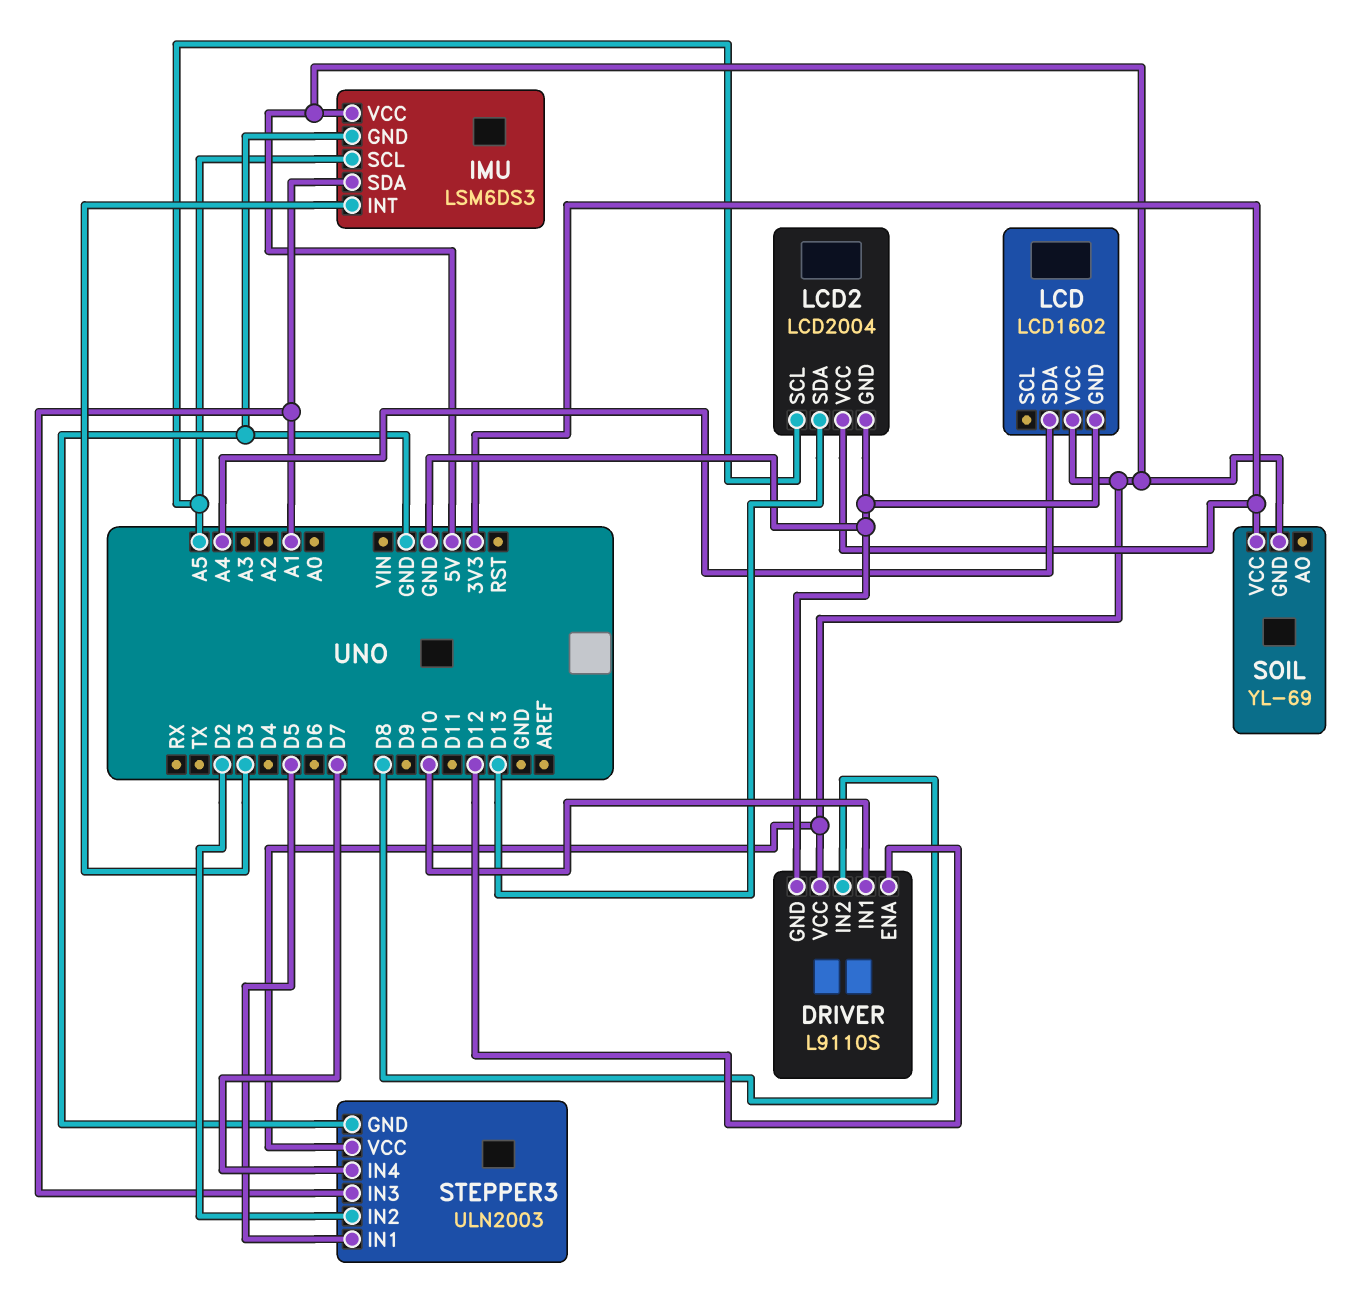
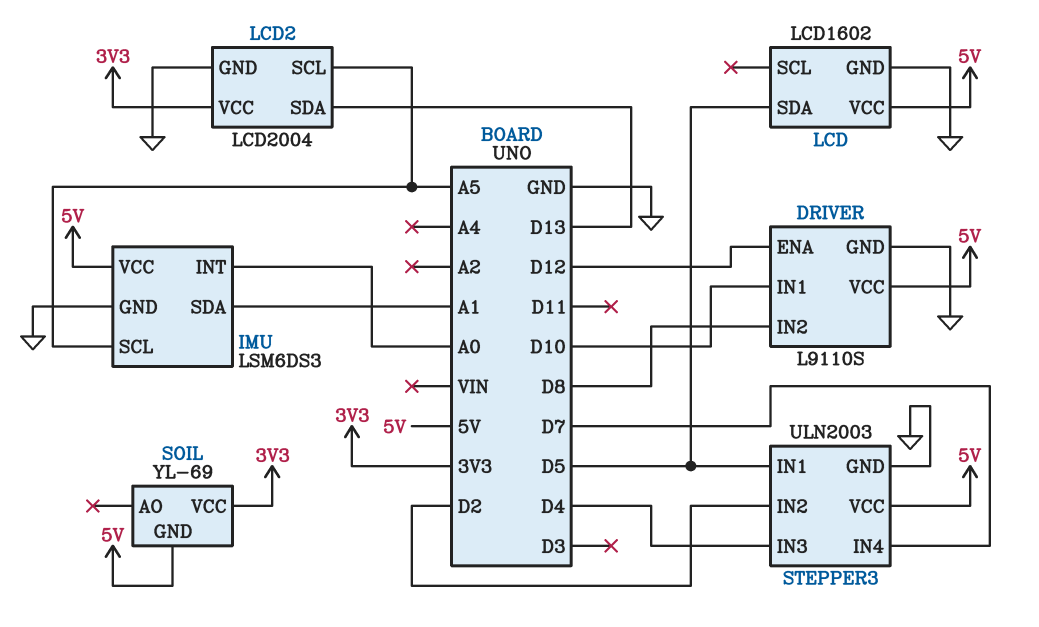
IMU pin INT: D3 -> A0
LCD pin SDA: A4 -> D5
STEPPER3 pin IN3: A1 -> D4

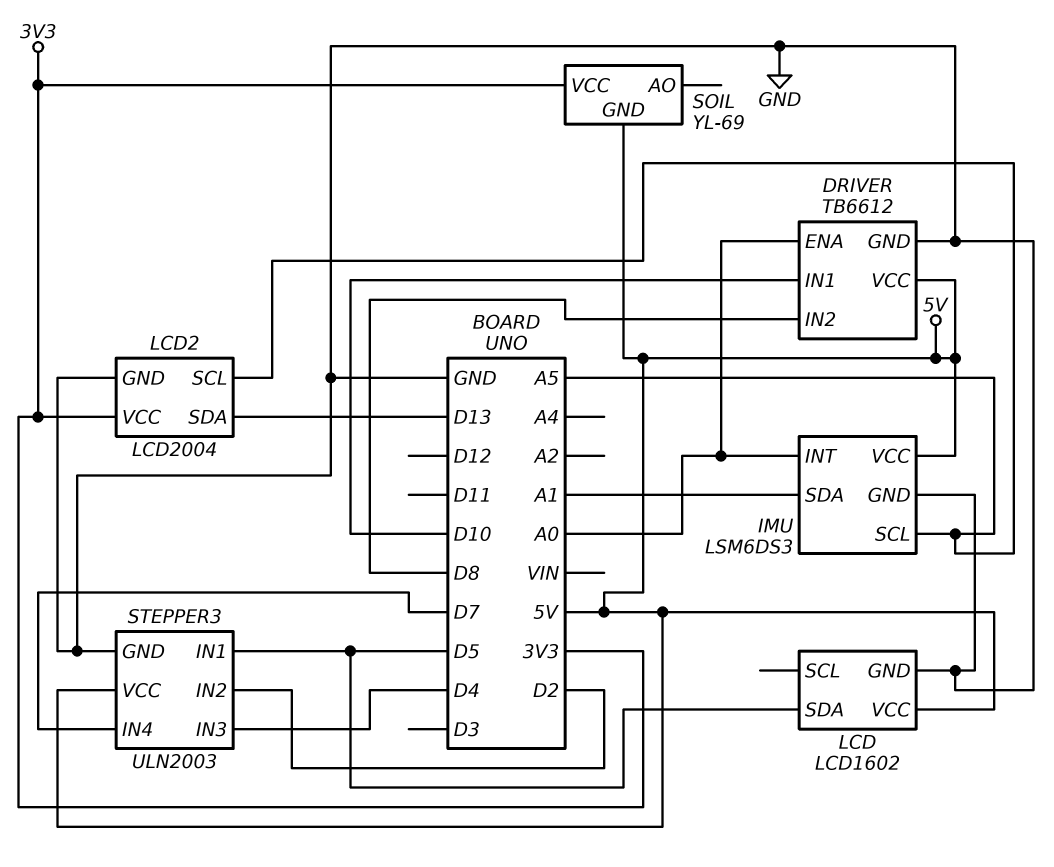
DRIVER: L9110S -> TB6612
DRIVER pin ENA: D12 -> A0

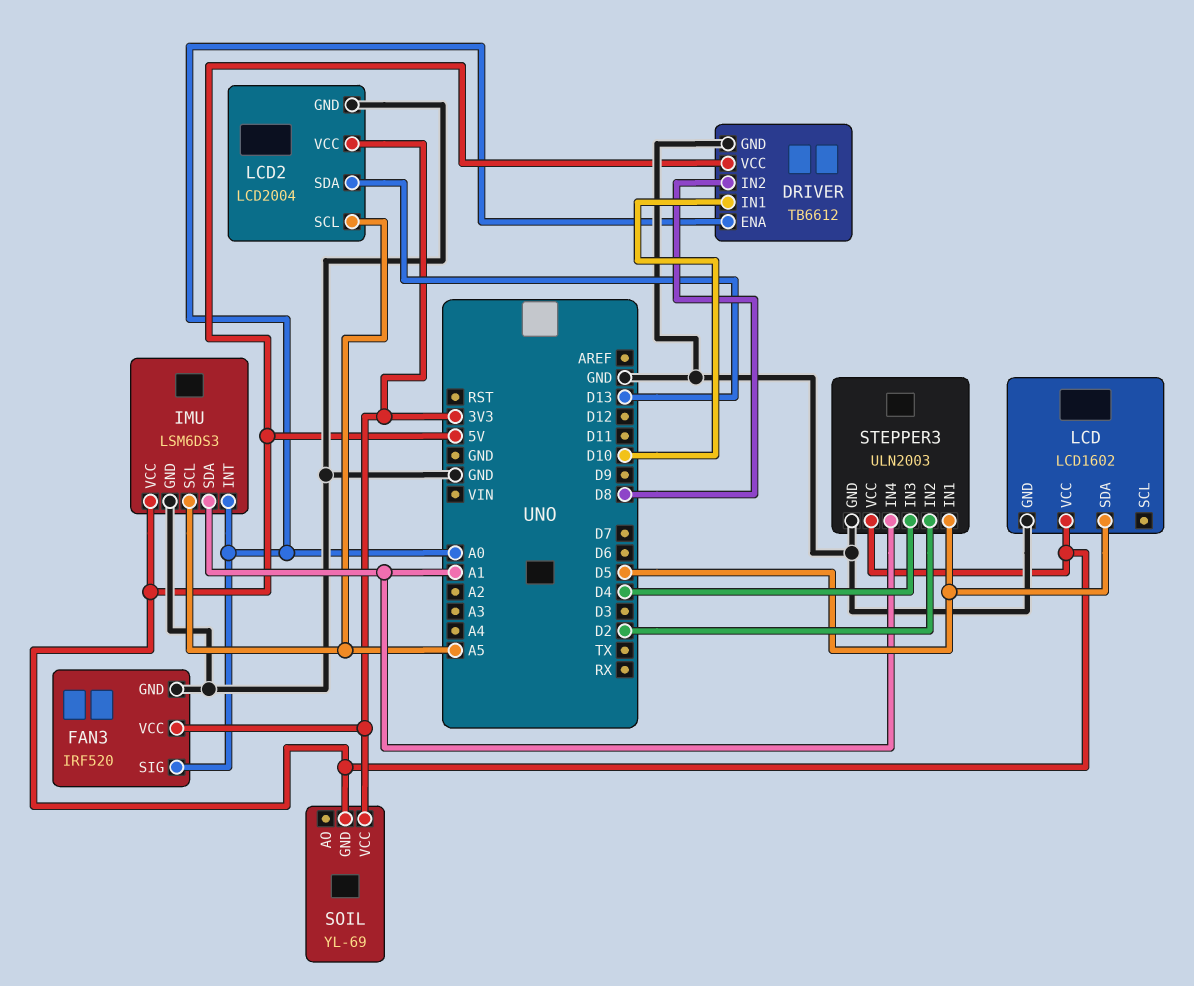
FAN3: none -> IRF520
FAN3 pin GND: none -> GND
FAN3 pin SIG: none -> A0
FAN3 pin VCC: none -> 3V3
STEPPER3 pin IN4: D7 -> A1

